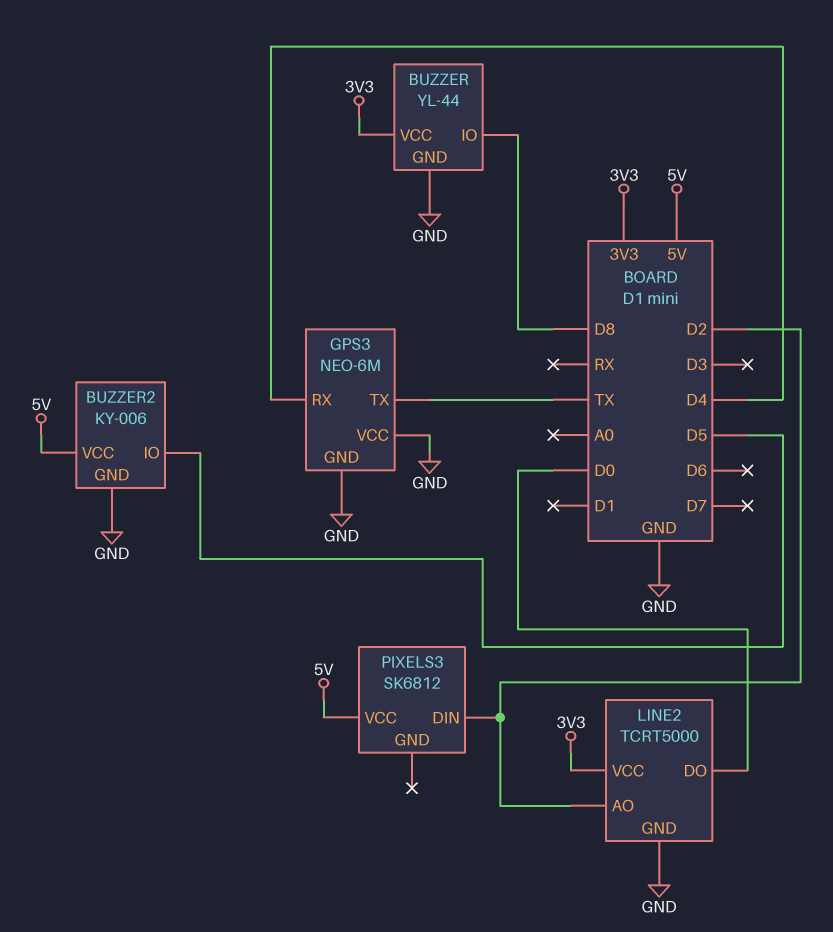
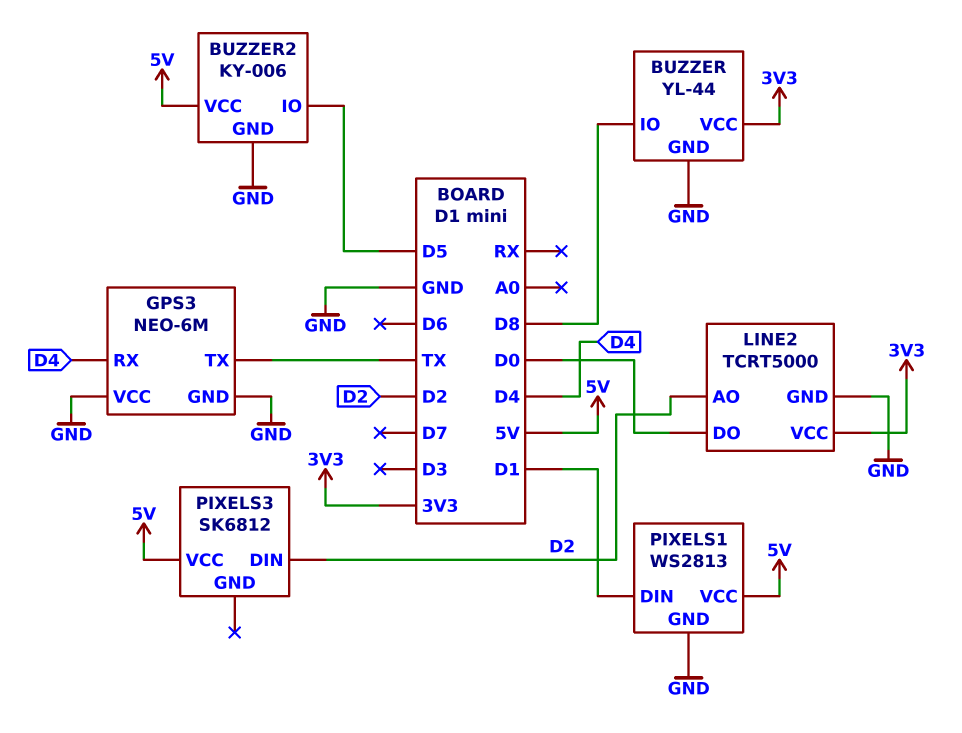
PIXELS1: none -> WS2813
PIXELS1 pin DIN: none -> D1
PIXELS1 pin GND: none -> GND
PIXELS1 pin VCC: none -> 5V

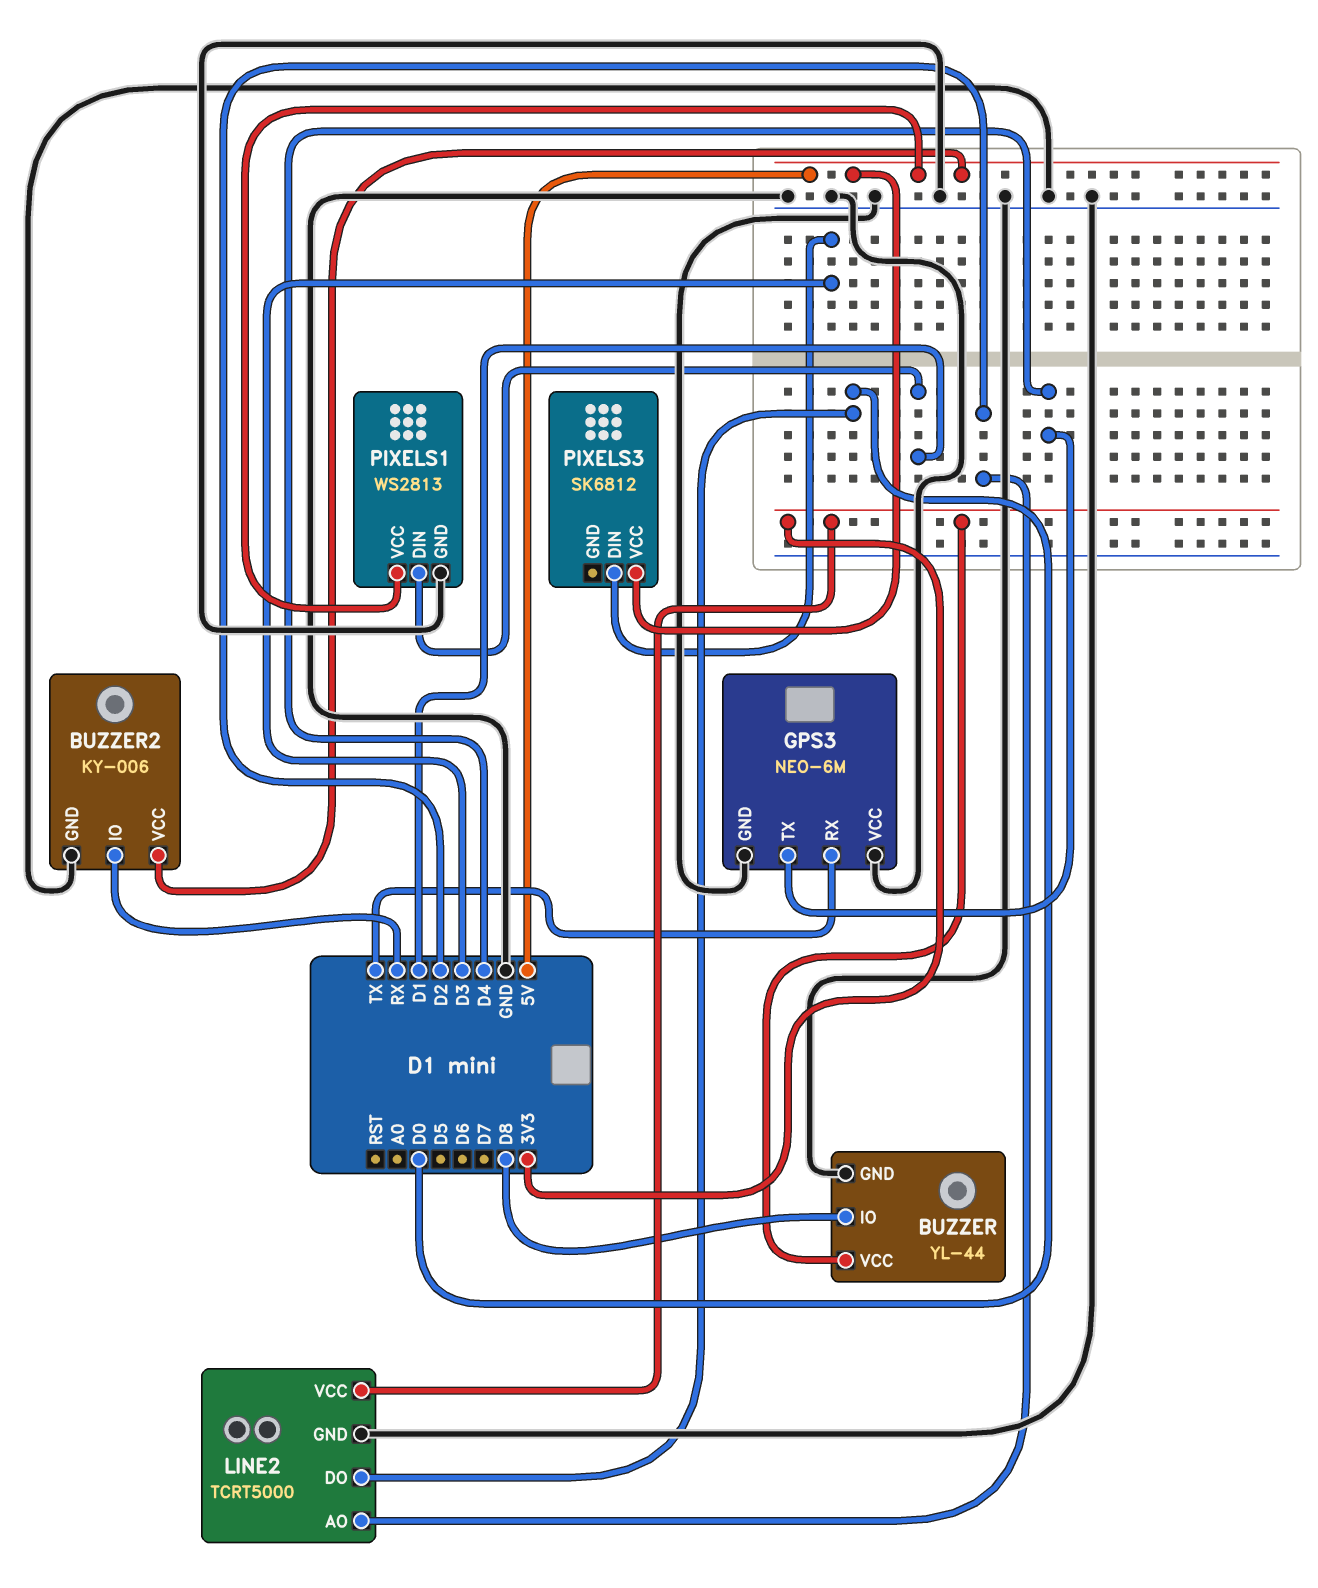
BUZZER2 pin IO: D5 -> RX
GPS3 pin RX: D4 -> TX
GPS3 pin TX: TX -> D4
PIXELS3 pin DIN: D2 -> D3

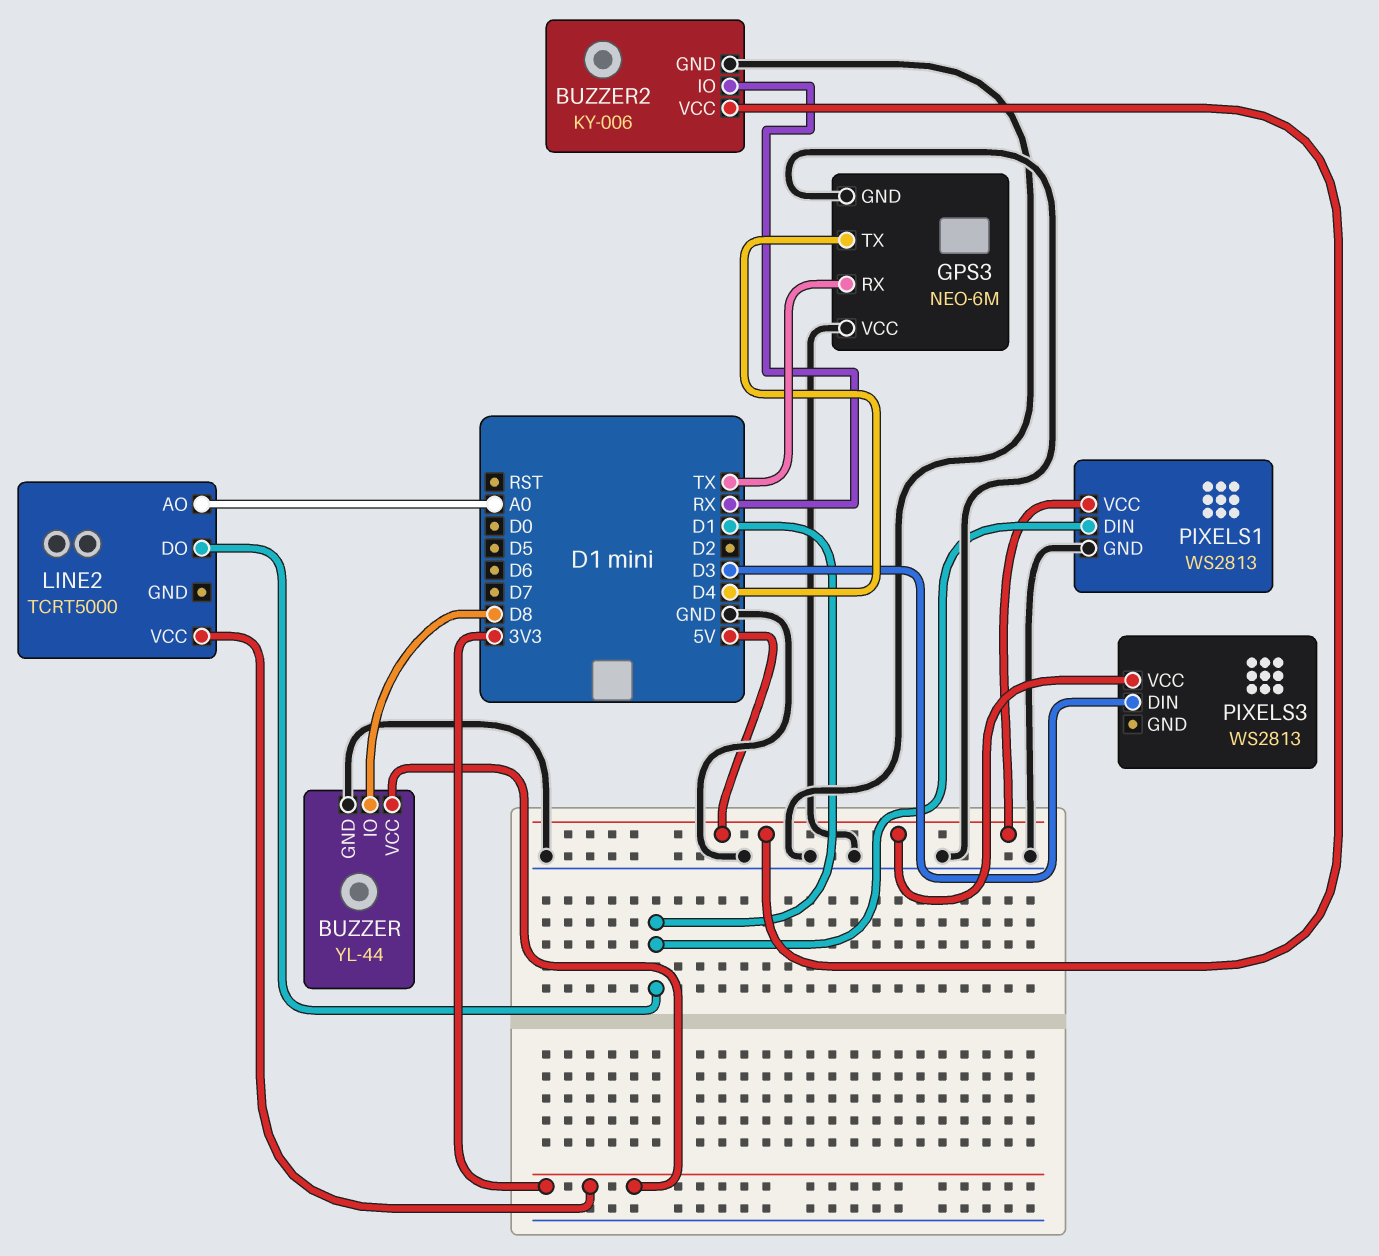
LINE2 pin AO: D2 -> A0
LINE2 pin DO: D0 -> D1
LINE2 pin GND: GND -> none
PIXELS3: SK6812 -> WS2813

